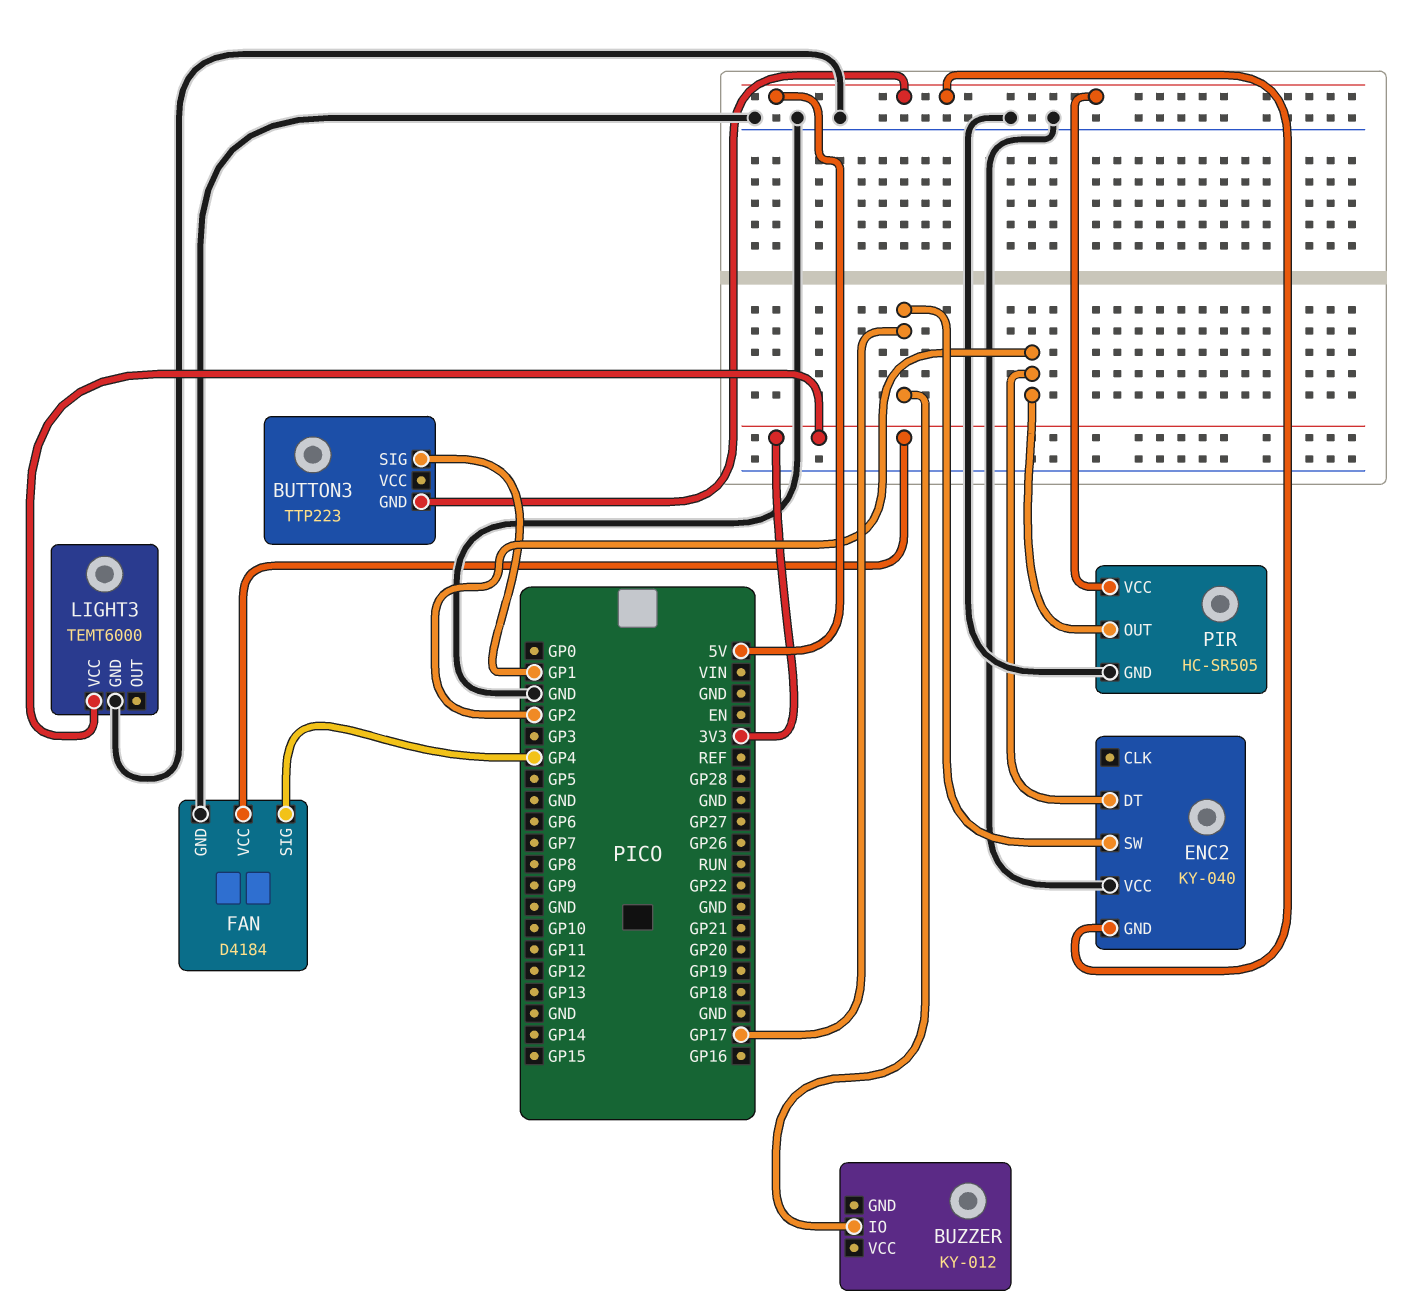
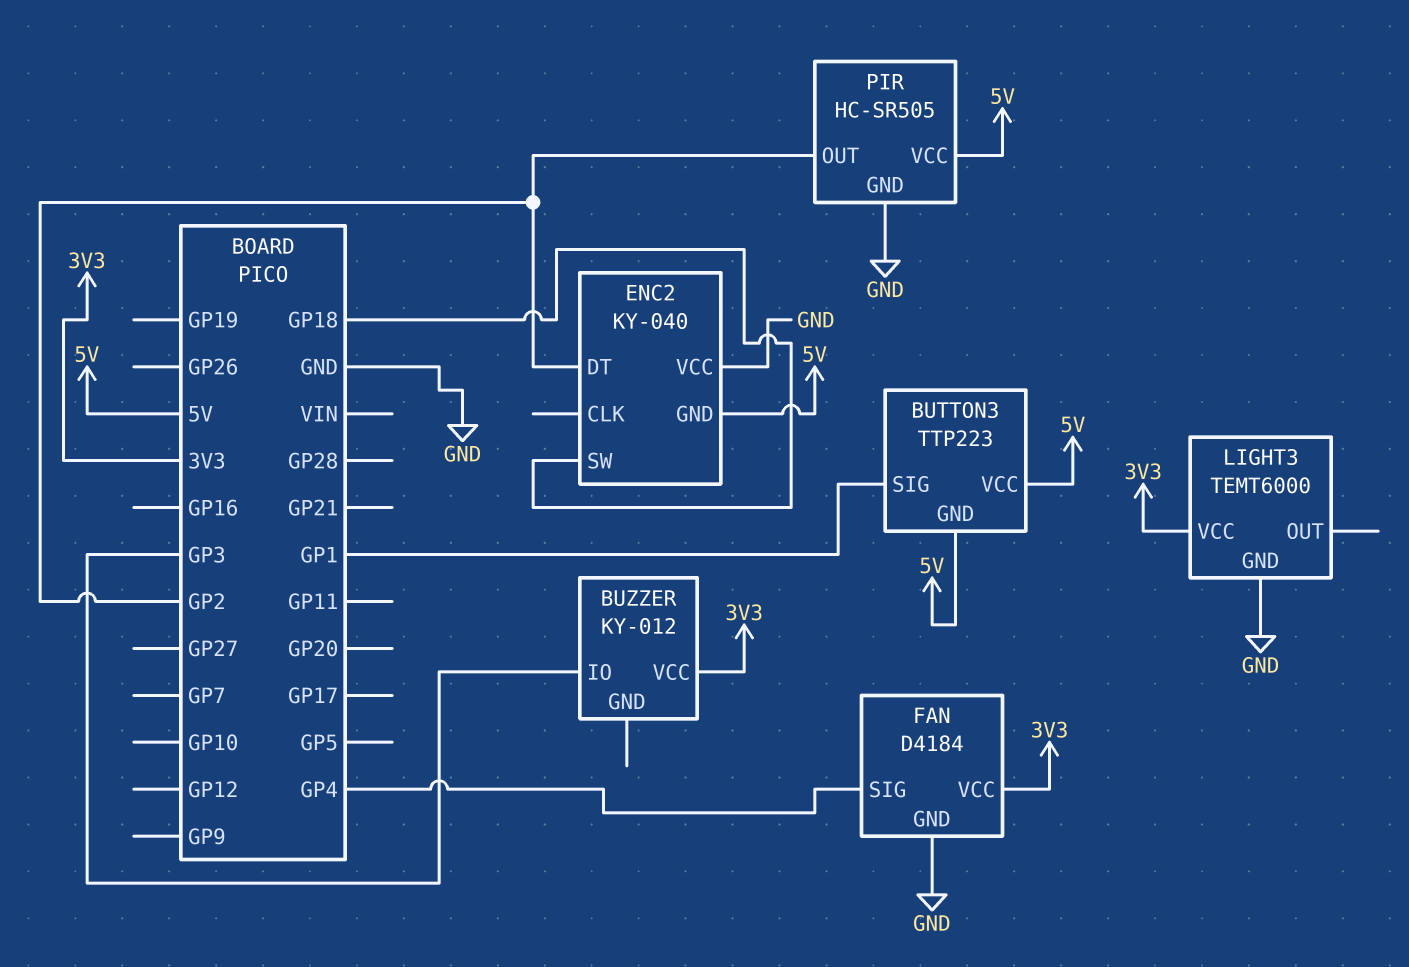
BUTTON3 pin VCC: none -> 5V
BUZZER pin IO: GP17 -> GP3
BUZZER pin VCC: none -> 3V3
ENC2 pin SW: GP17 -> GP18

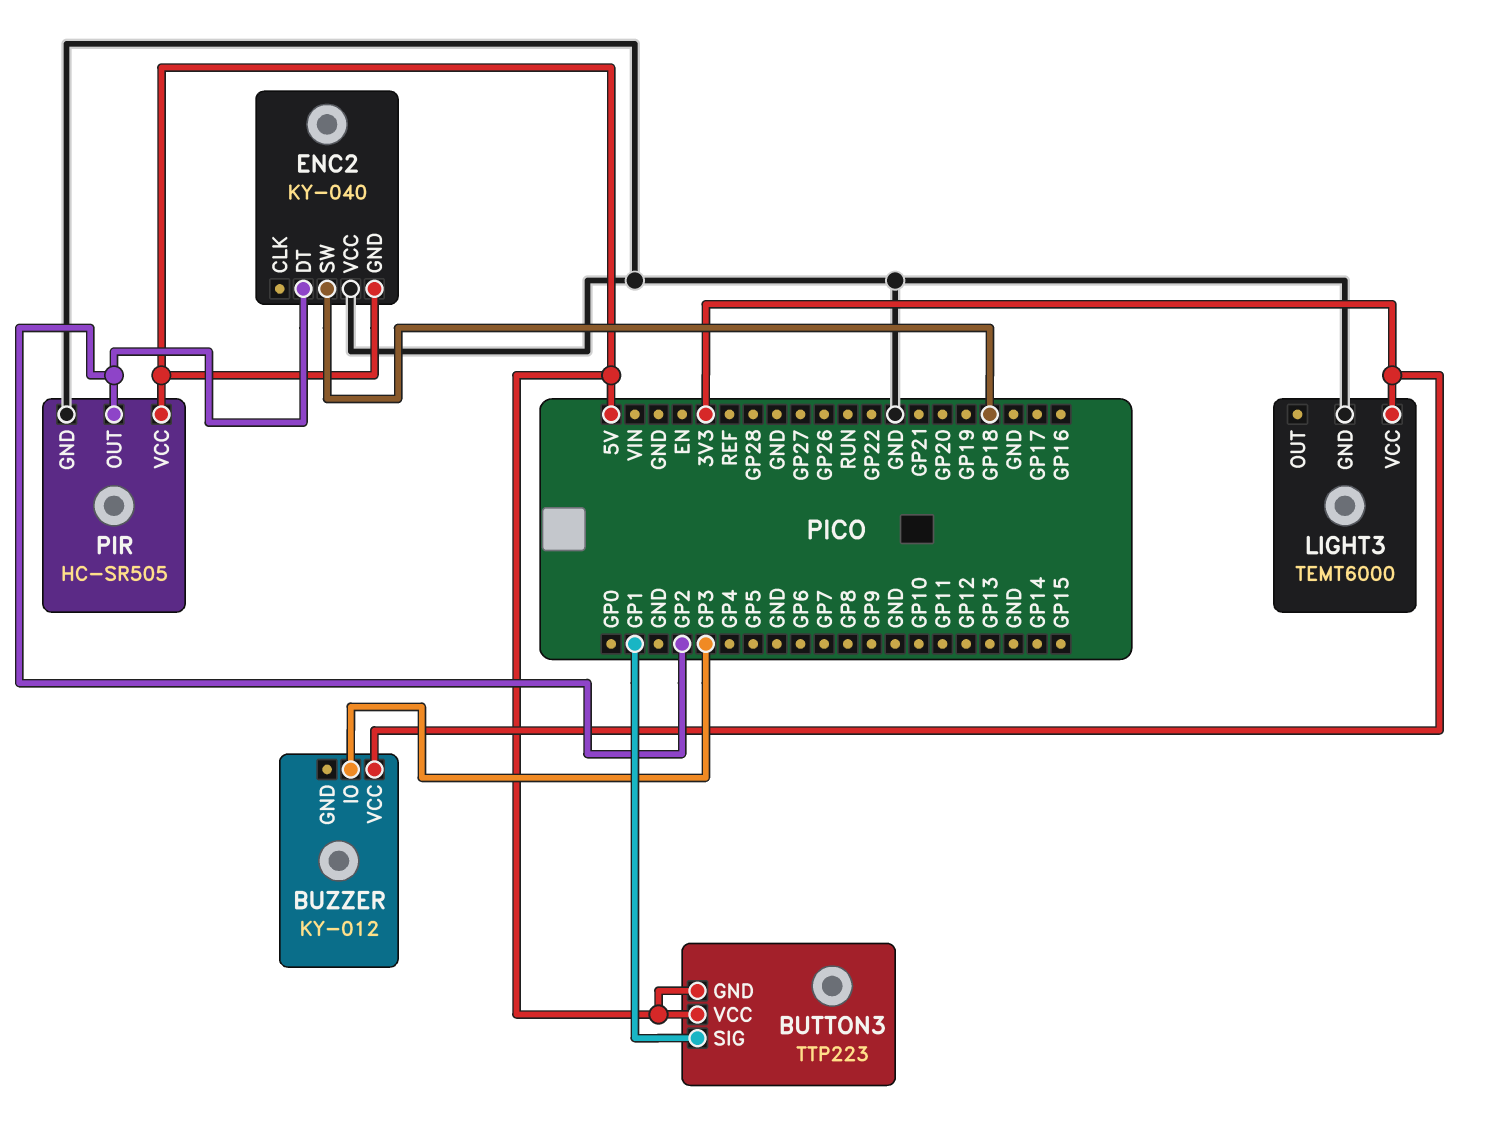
FAN: D4184 -> none
FAN pin GND: GND -> none
FAN pin SIG: GP4 -> none
FAN pin VCC: 3V3 -> none

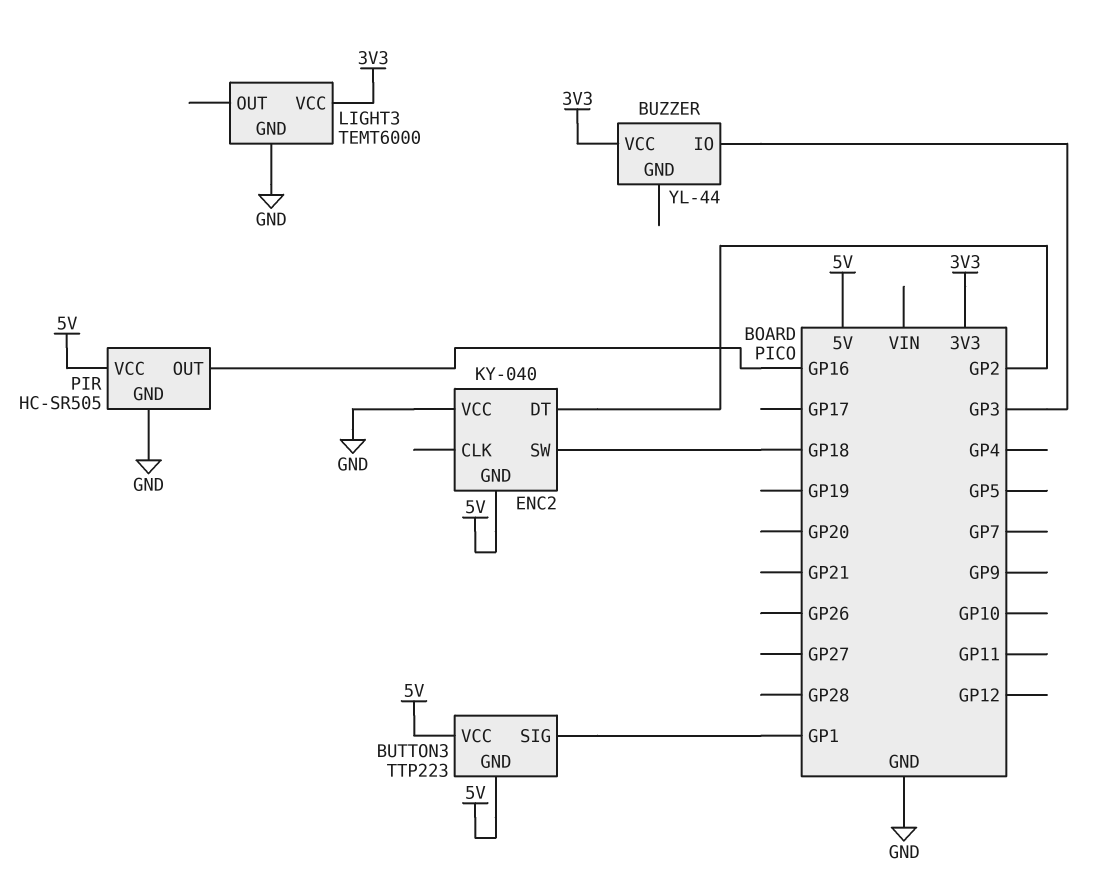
BUZZER: KY-012 -> YL-44
PIR pin OUT: GP2 -> GP16

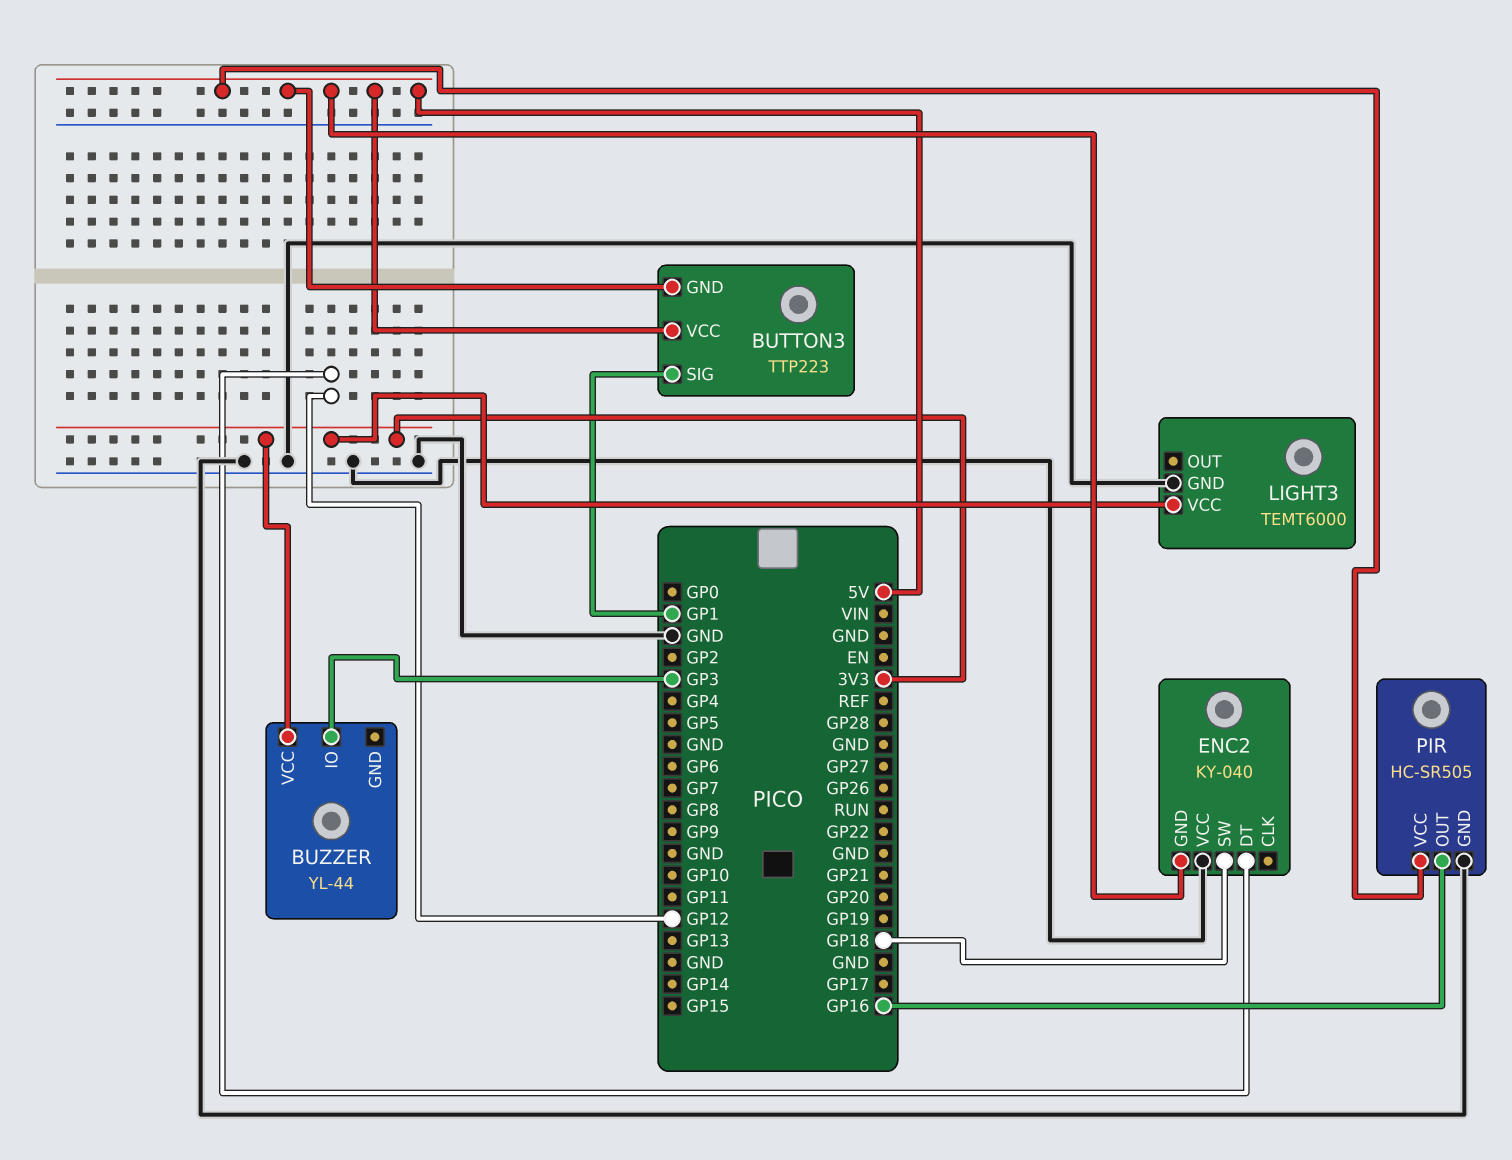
ENC2 pin DT: GP2 -> GP12

